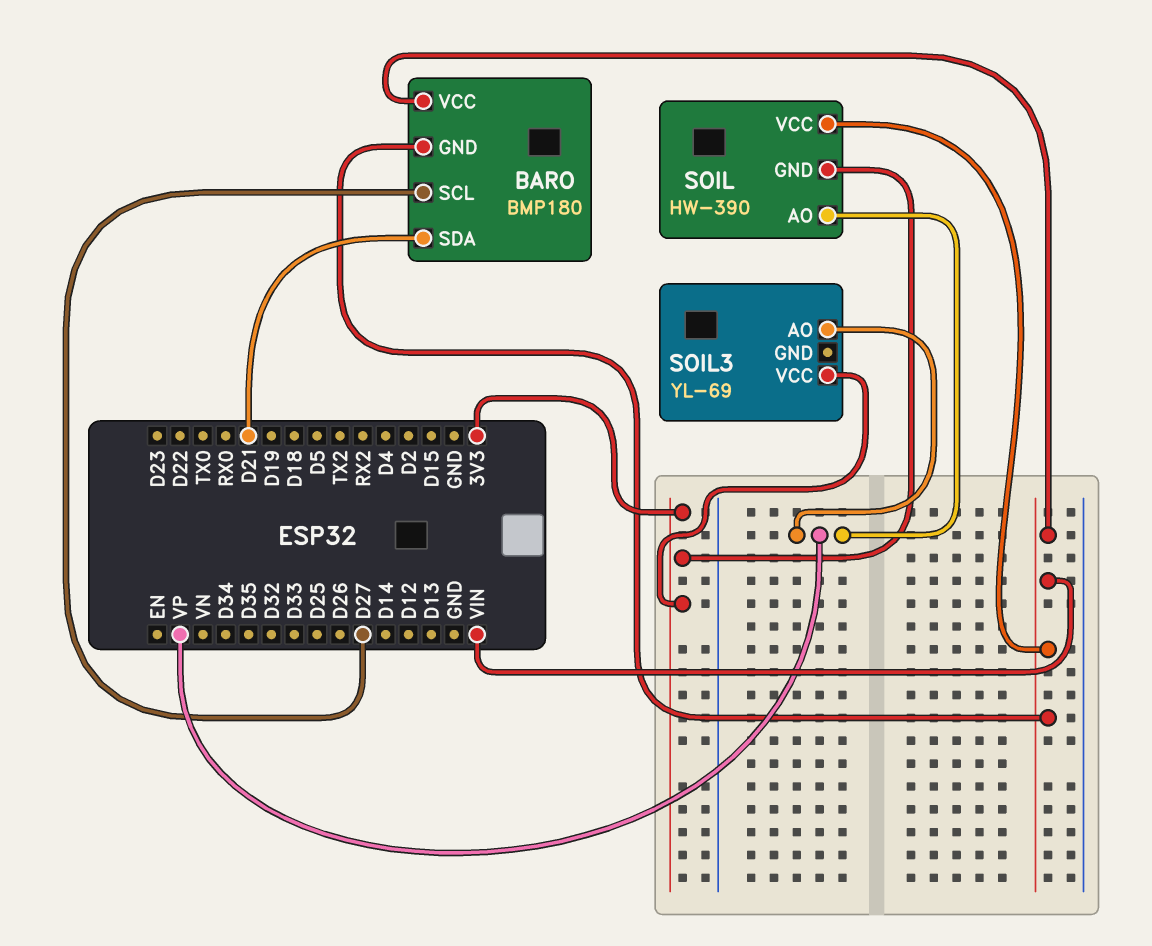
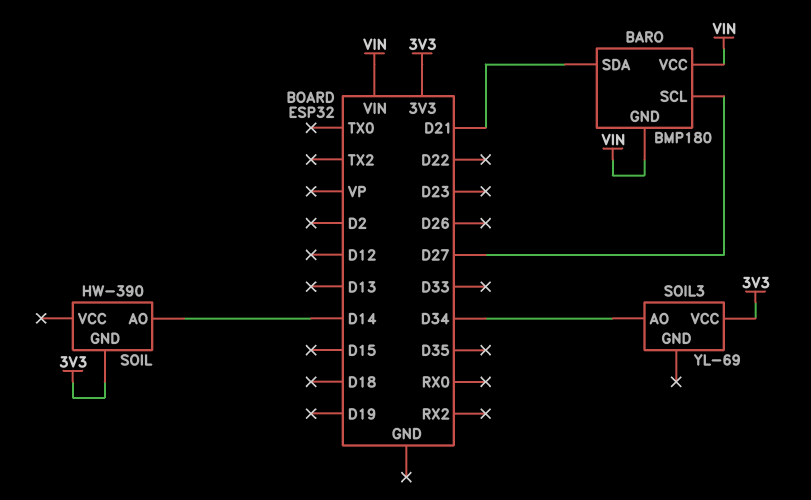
SOIL pin AO: VP -> D14
SOIL pin VCC: VIN -> none
SOIL3 pin AO: VP -> D34

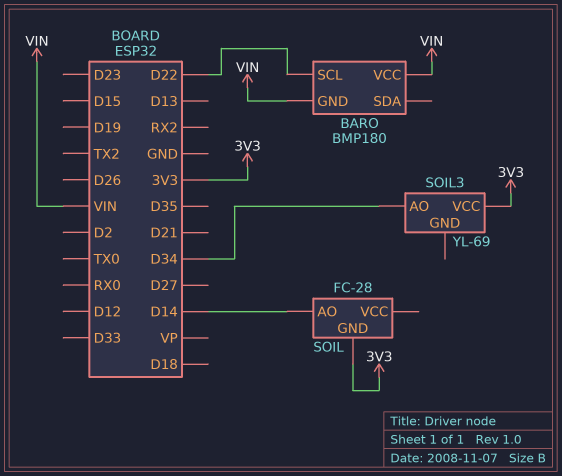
BARO pin SCL: D27 -> D22
BARO pin SDA: D21 -> none
SOIL: HW-390 -> FC-28

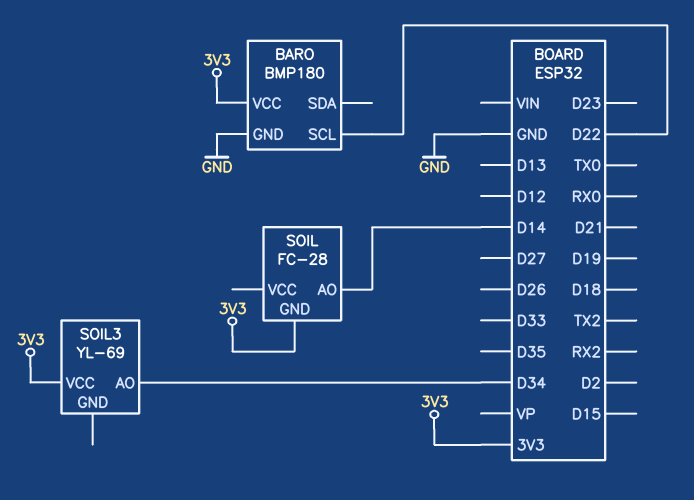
BARO pin GND: VIN -> GND
BARO pin VCC: VIN -> 3V3

